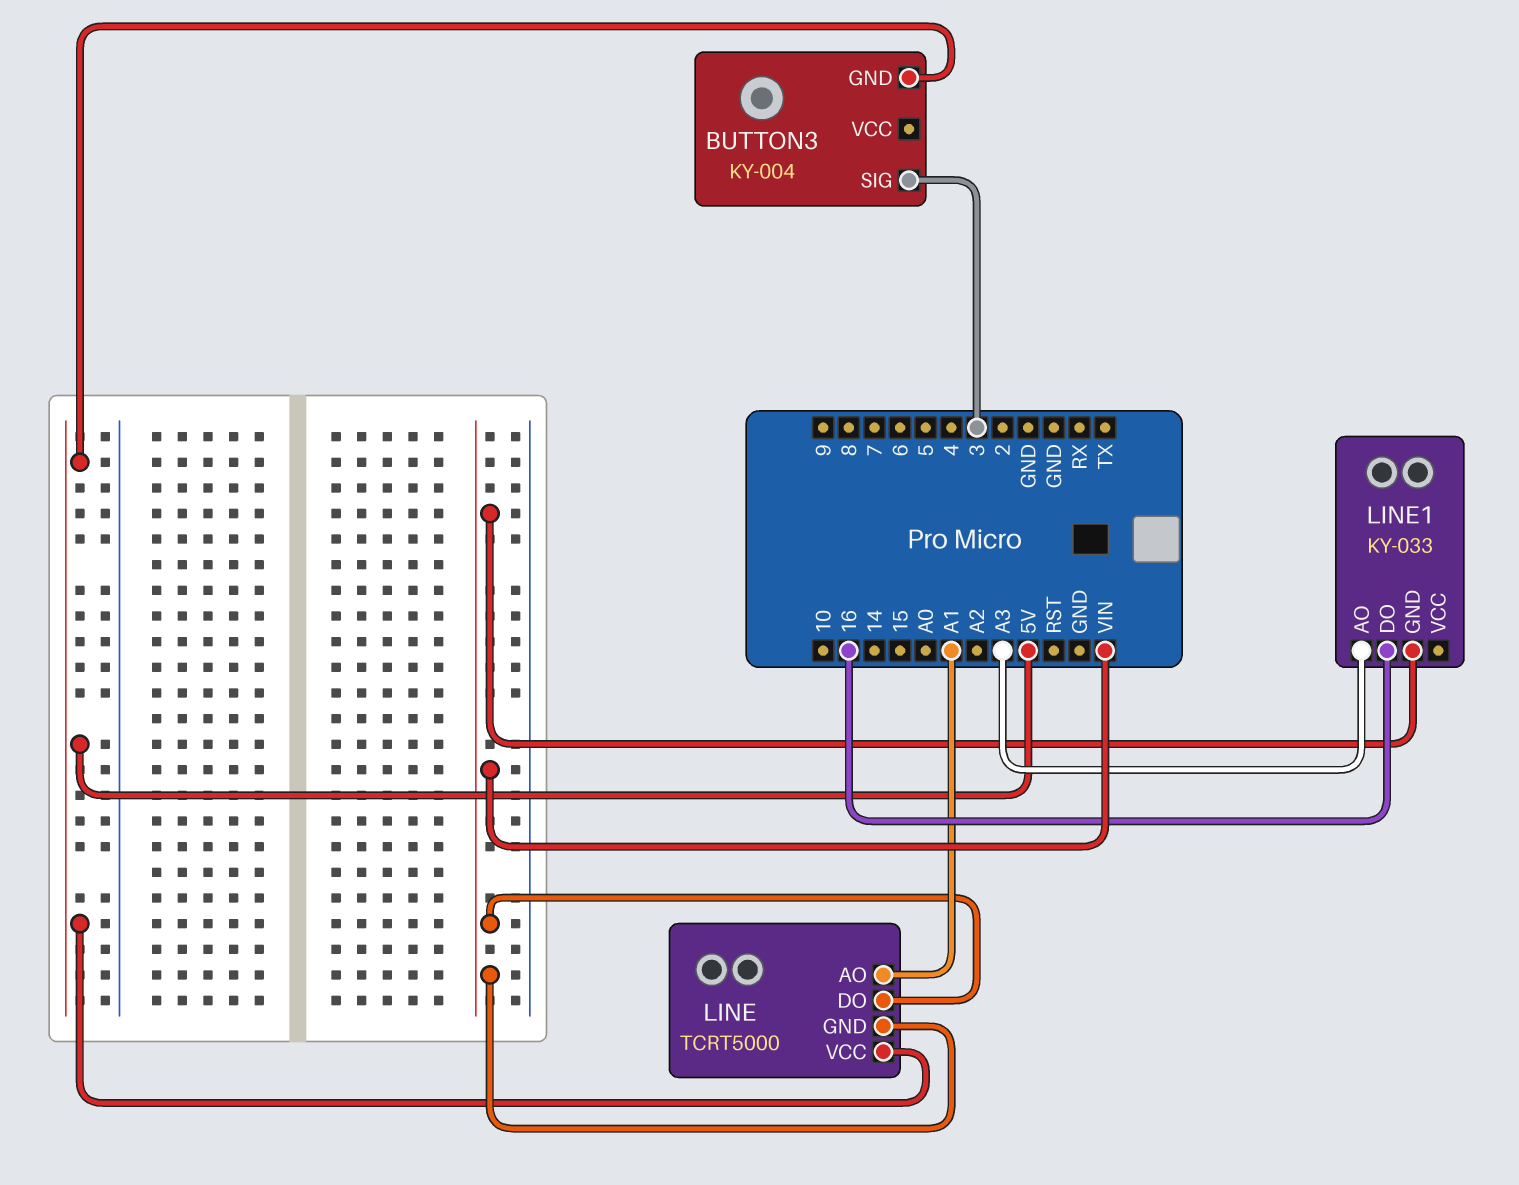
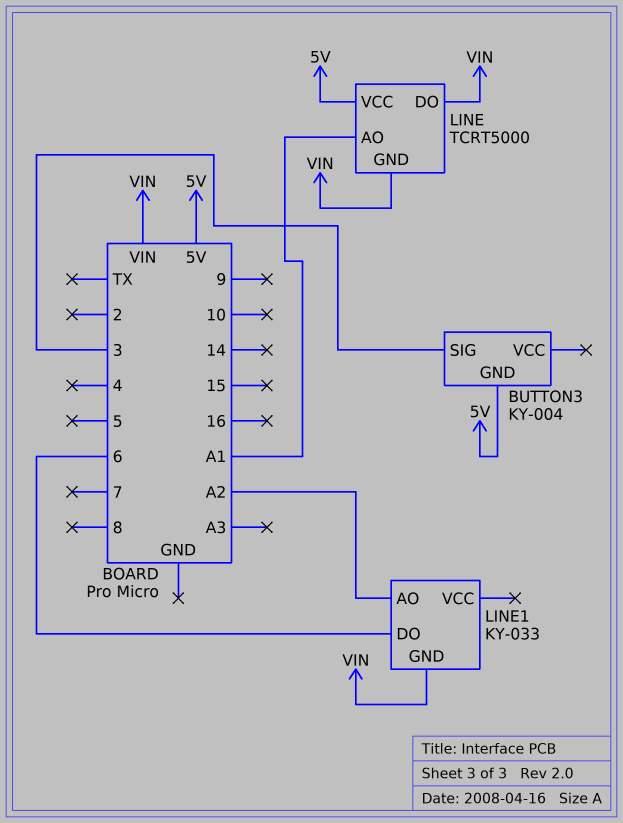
LINE1 pin AO: A3 -> A2
LINE1 pin DO: 16 -> 6

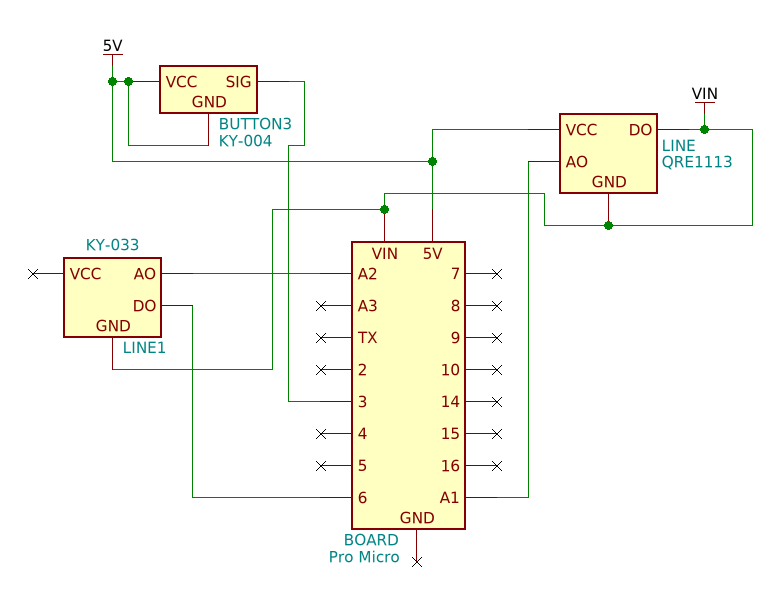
BUTTON3 pin VCC: none -> 5V
LINE: TCRT5000 -> QRE1113

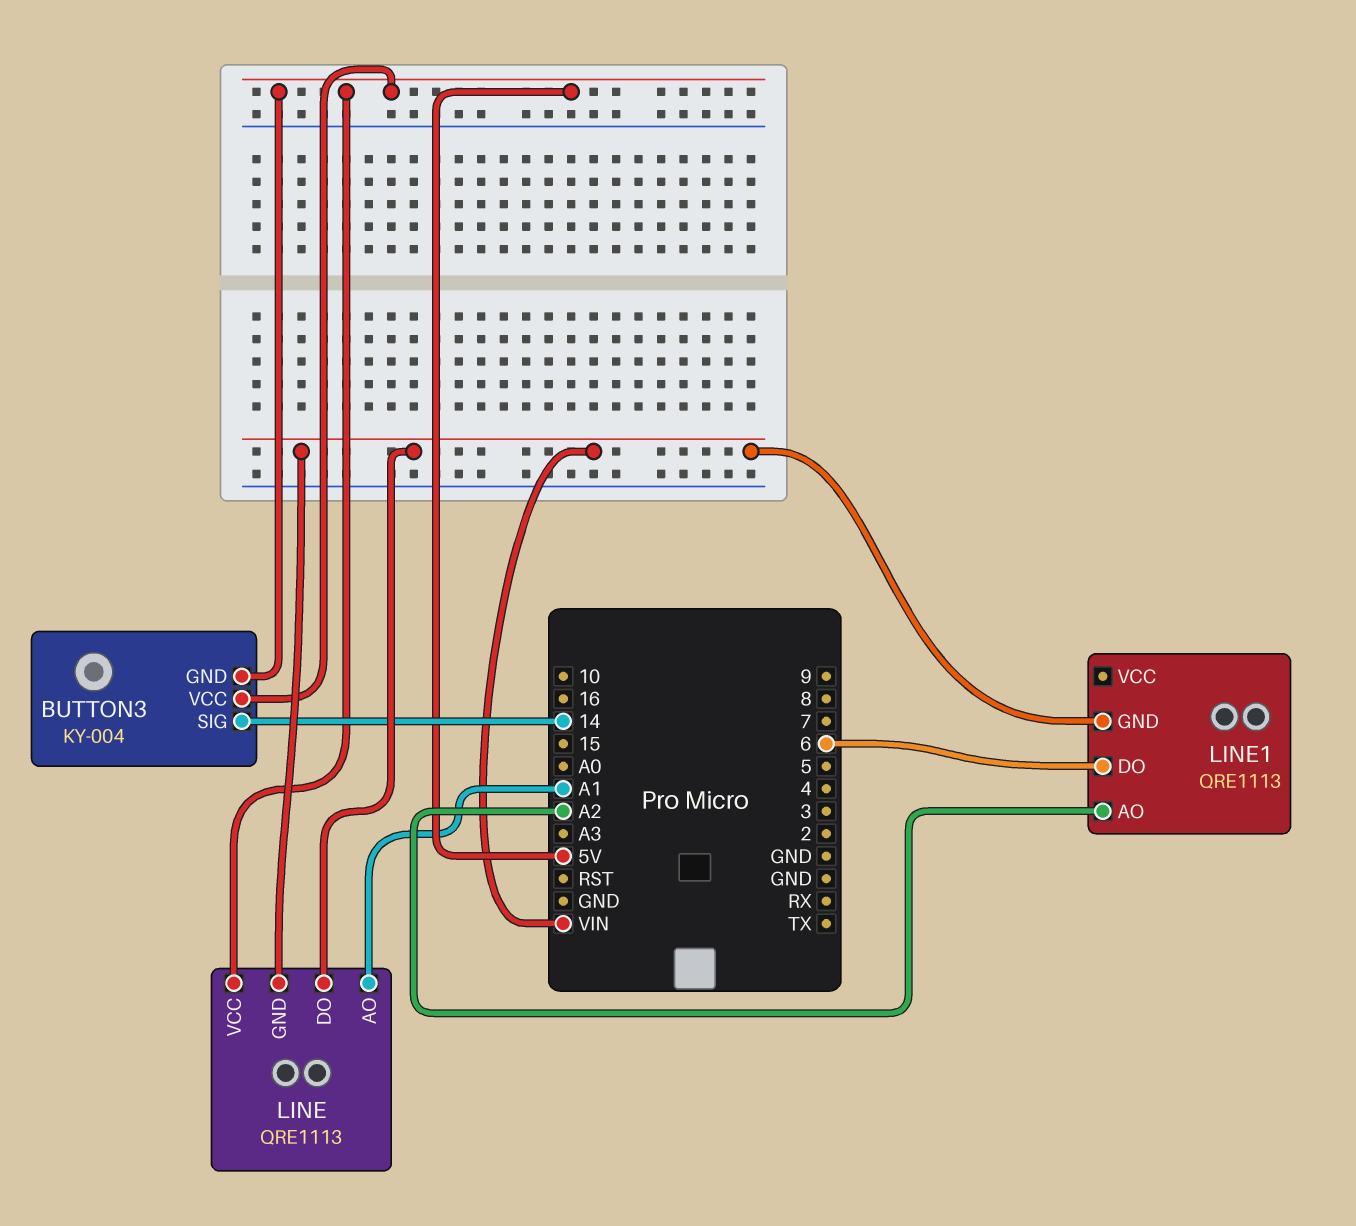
BUTTON3 pin SIG: 3 -> 14
LINE1: KY-033 -> QRE1113

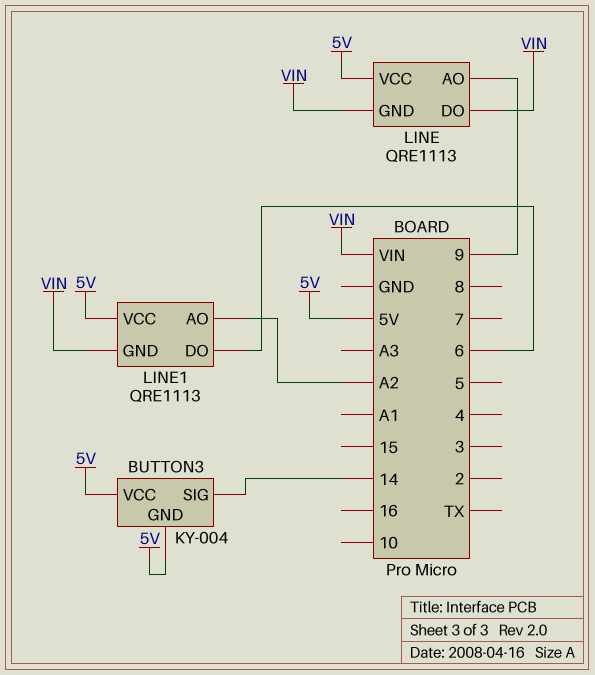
LINE pin AO: A1 -> 9
LINE1 pin VCC: none -> 5V

